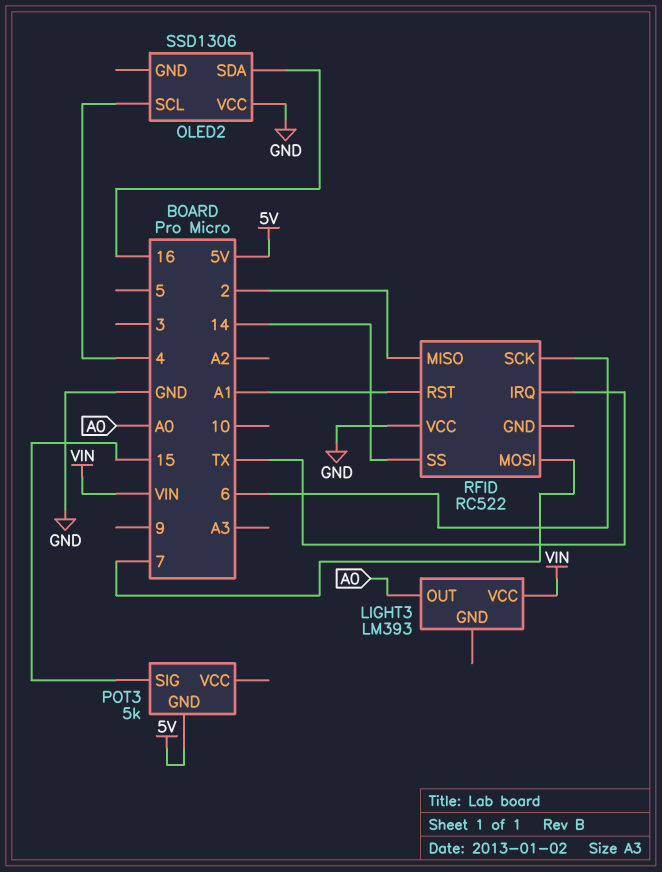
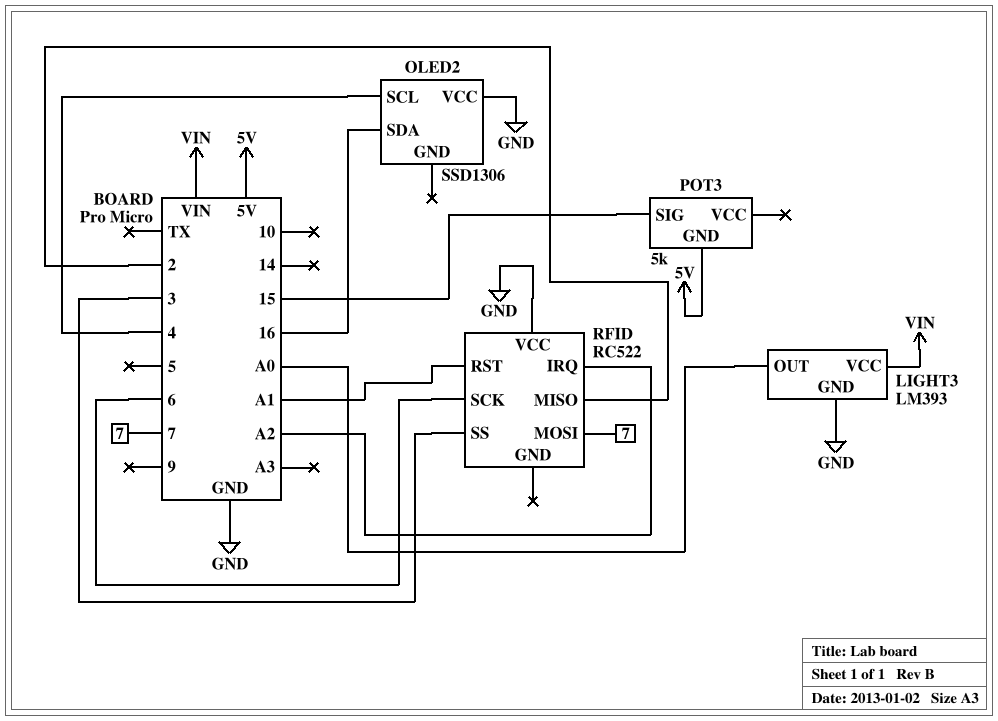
LIGHT3 pin GND: none -> GND
RFID pin IRQ: TX -> A2
RFID pin SS: 14 -> 3

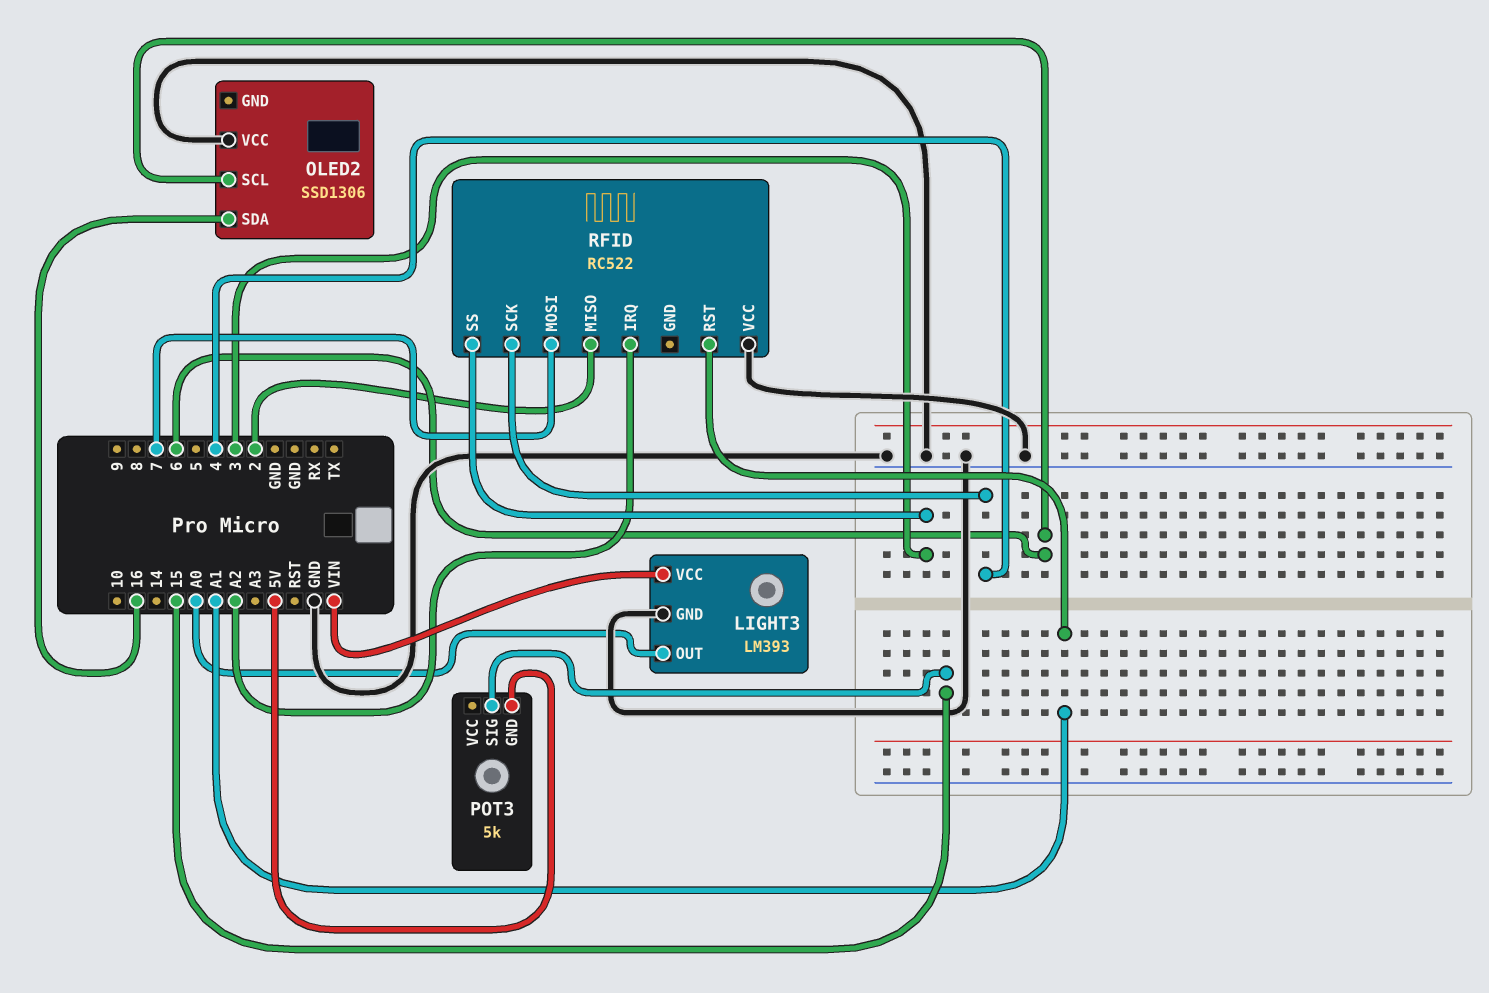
OLED2 pin SCL: 4 -> 6
RFID pin SCK: 6 -> 4

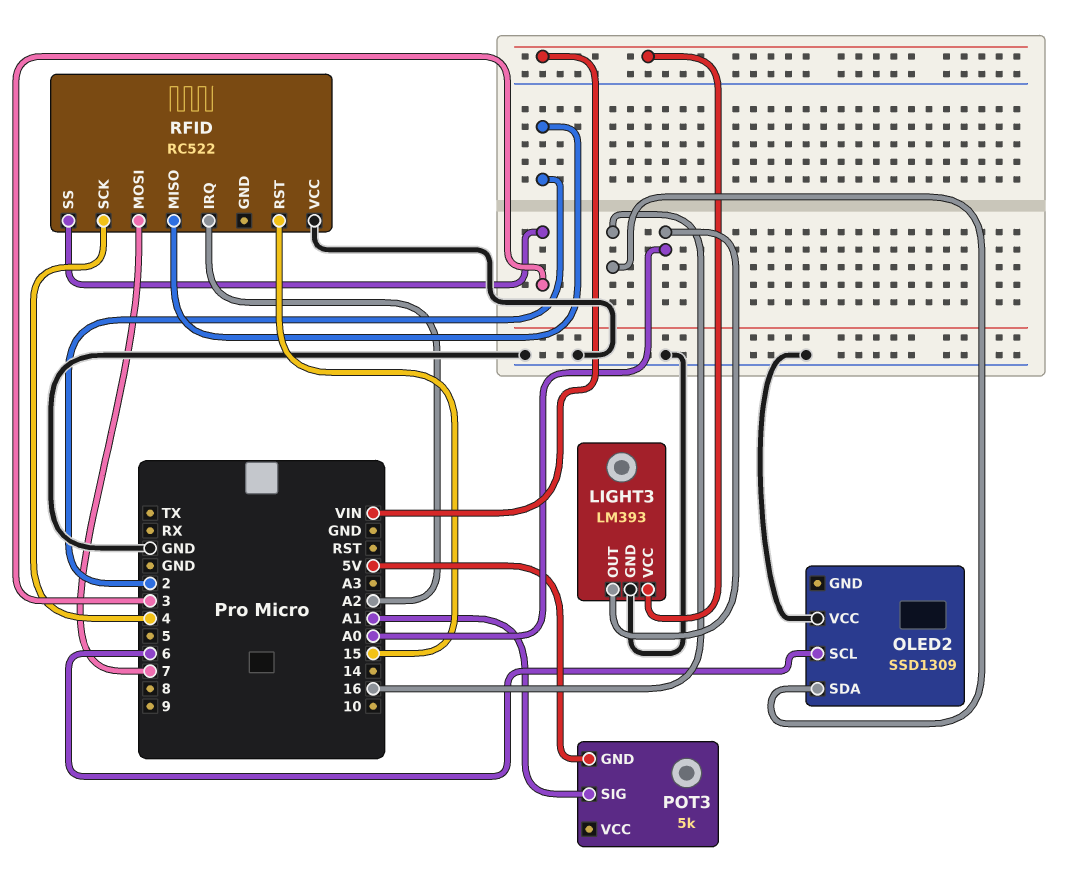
OLED2: SSD1306 -> SSD1309
POT3 pin SIG: 15 -> A1
RFID pin RST: A1 -> 15

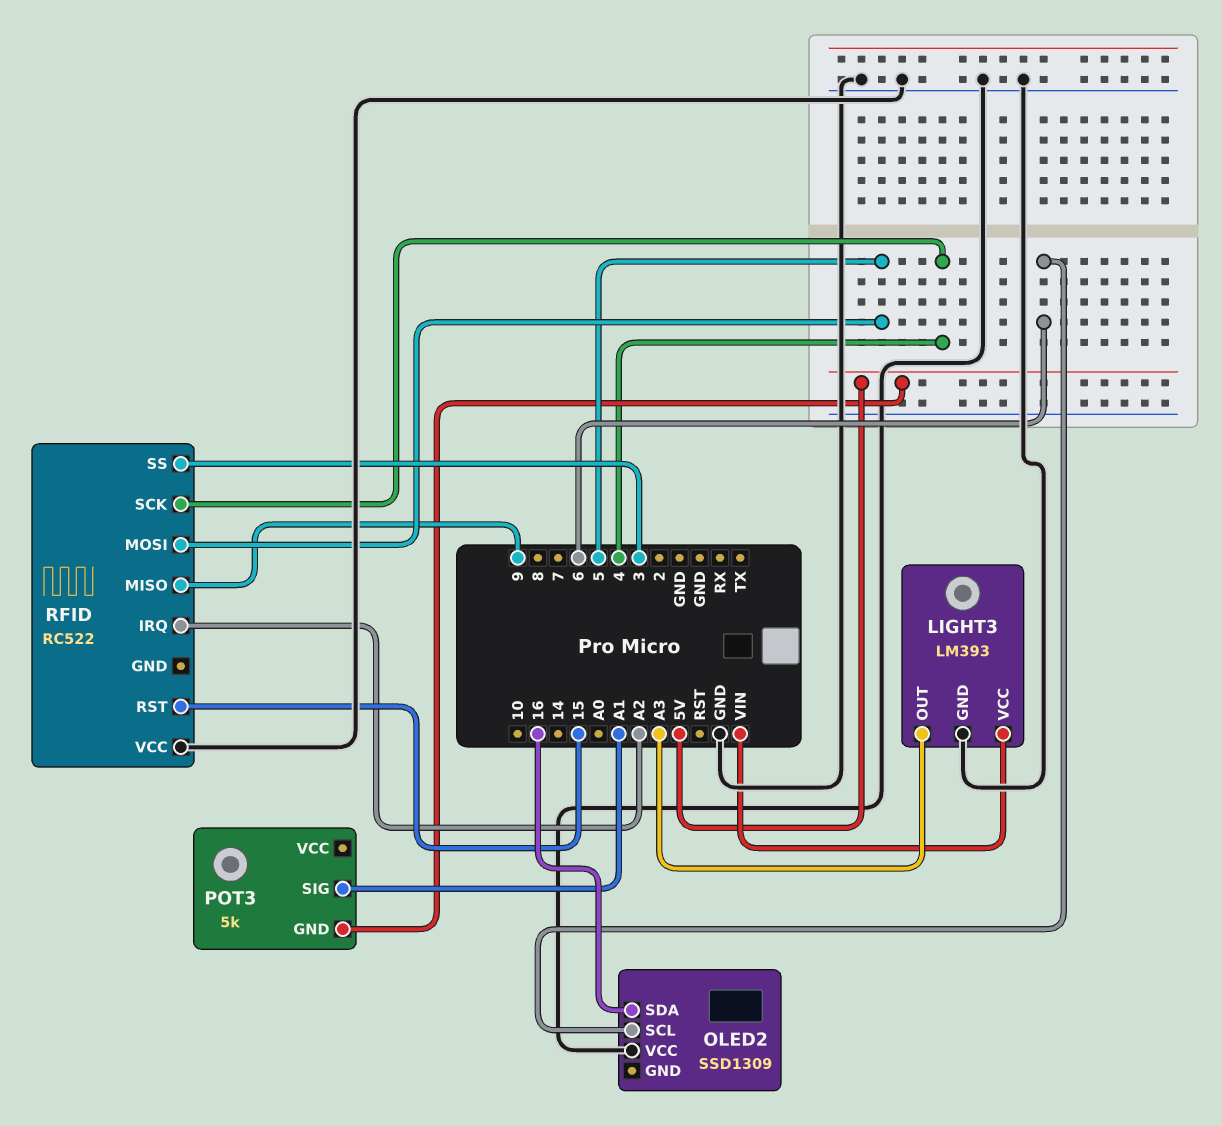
LIGHT3 pin OUT: A0 -> A3
RFID pin MISO: 2 -> 9
RFID pin MOSI: 7 -> 5

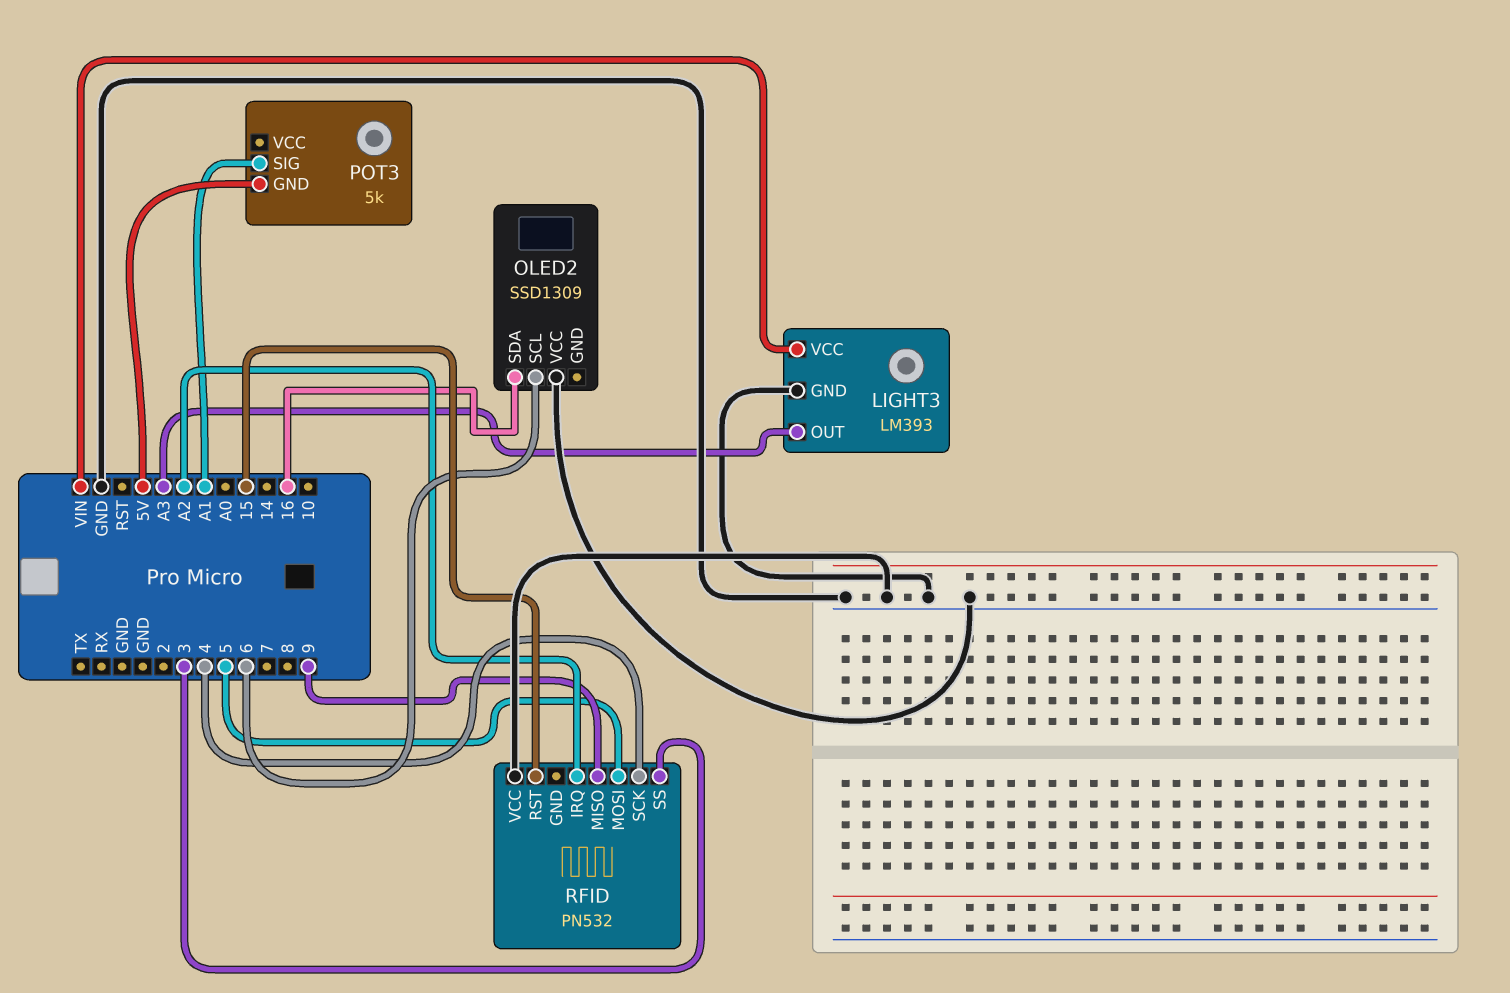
RFID: RC522 -> PN532

